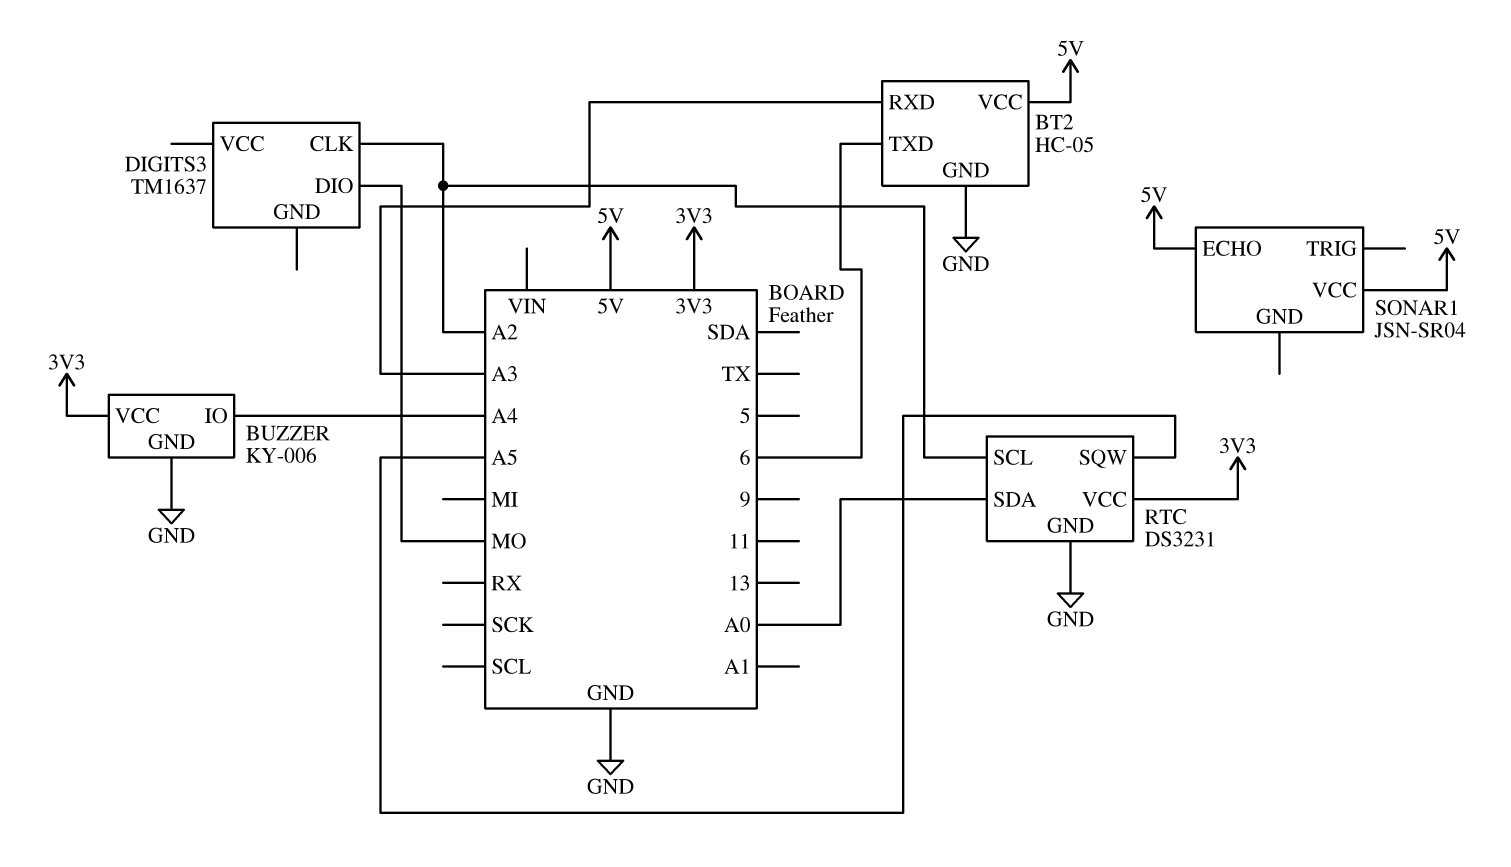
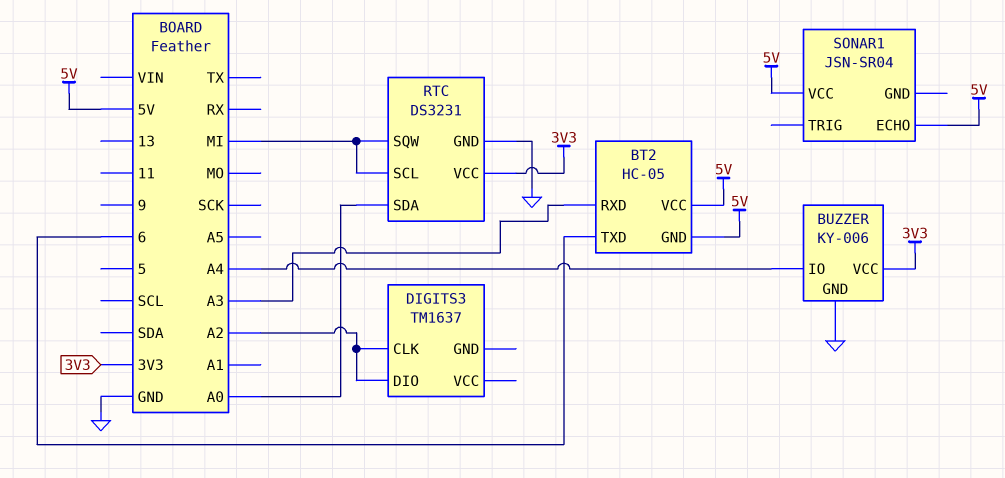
BT2 pin GND: GND -> 5V
DIGITS3 pin DIO: MO -> A2
RTC pin SCL: A2 -> MI
RTC pin SQW: A5 -> MI

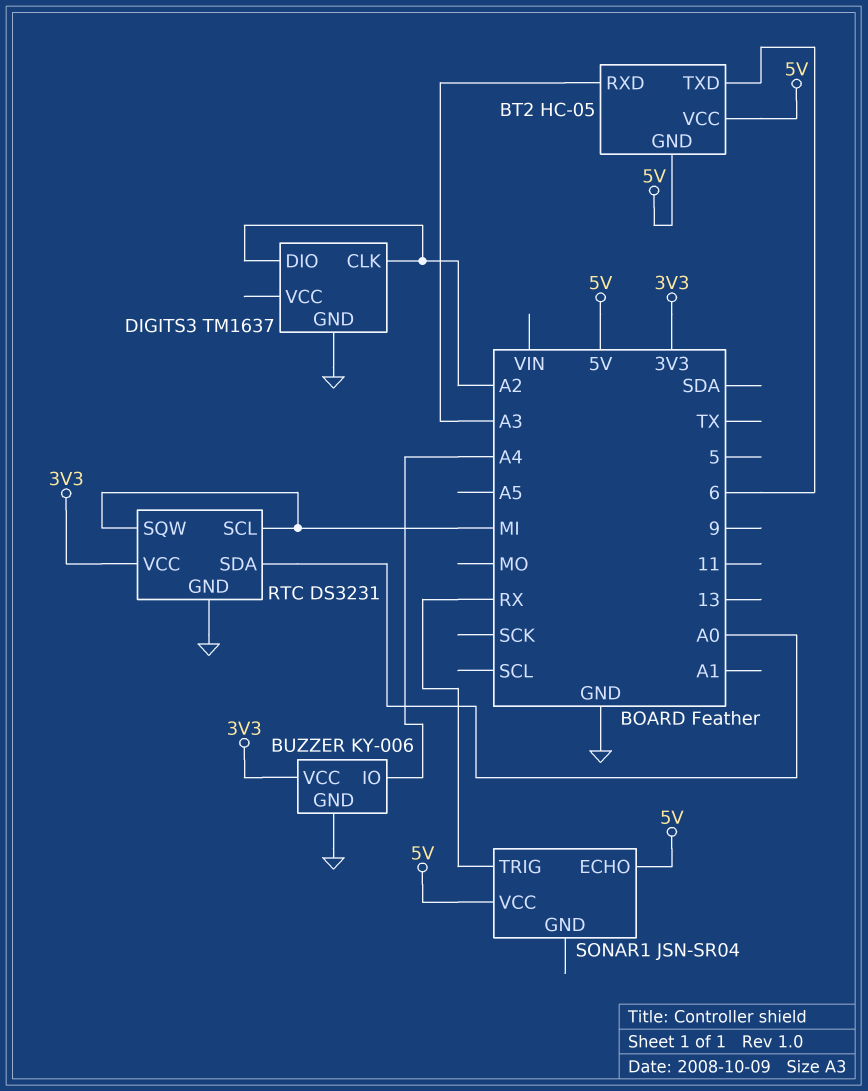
DIGITS3 pin GND: none -> GND
SONAR1 pin TRIG: none -> RX

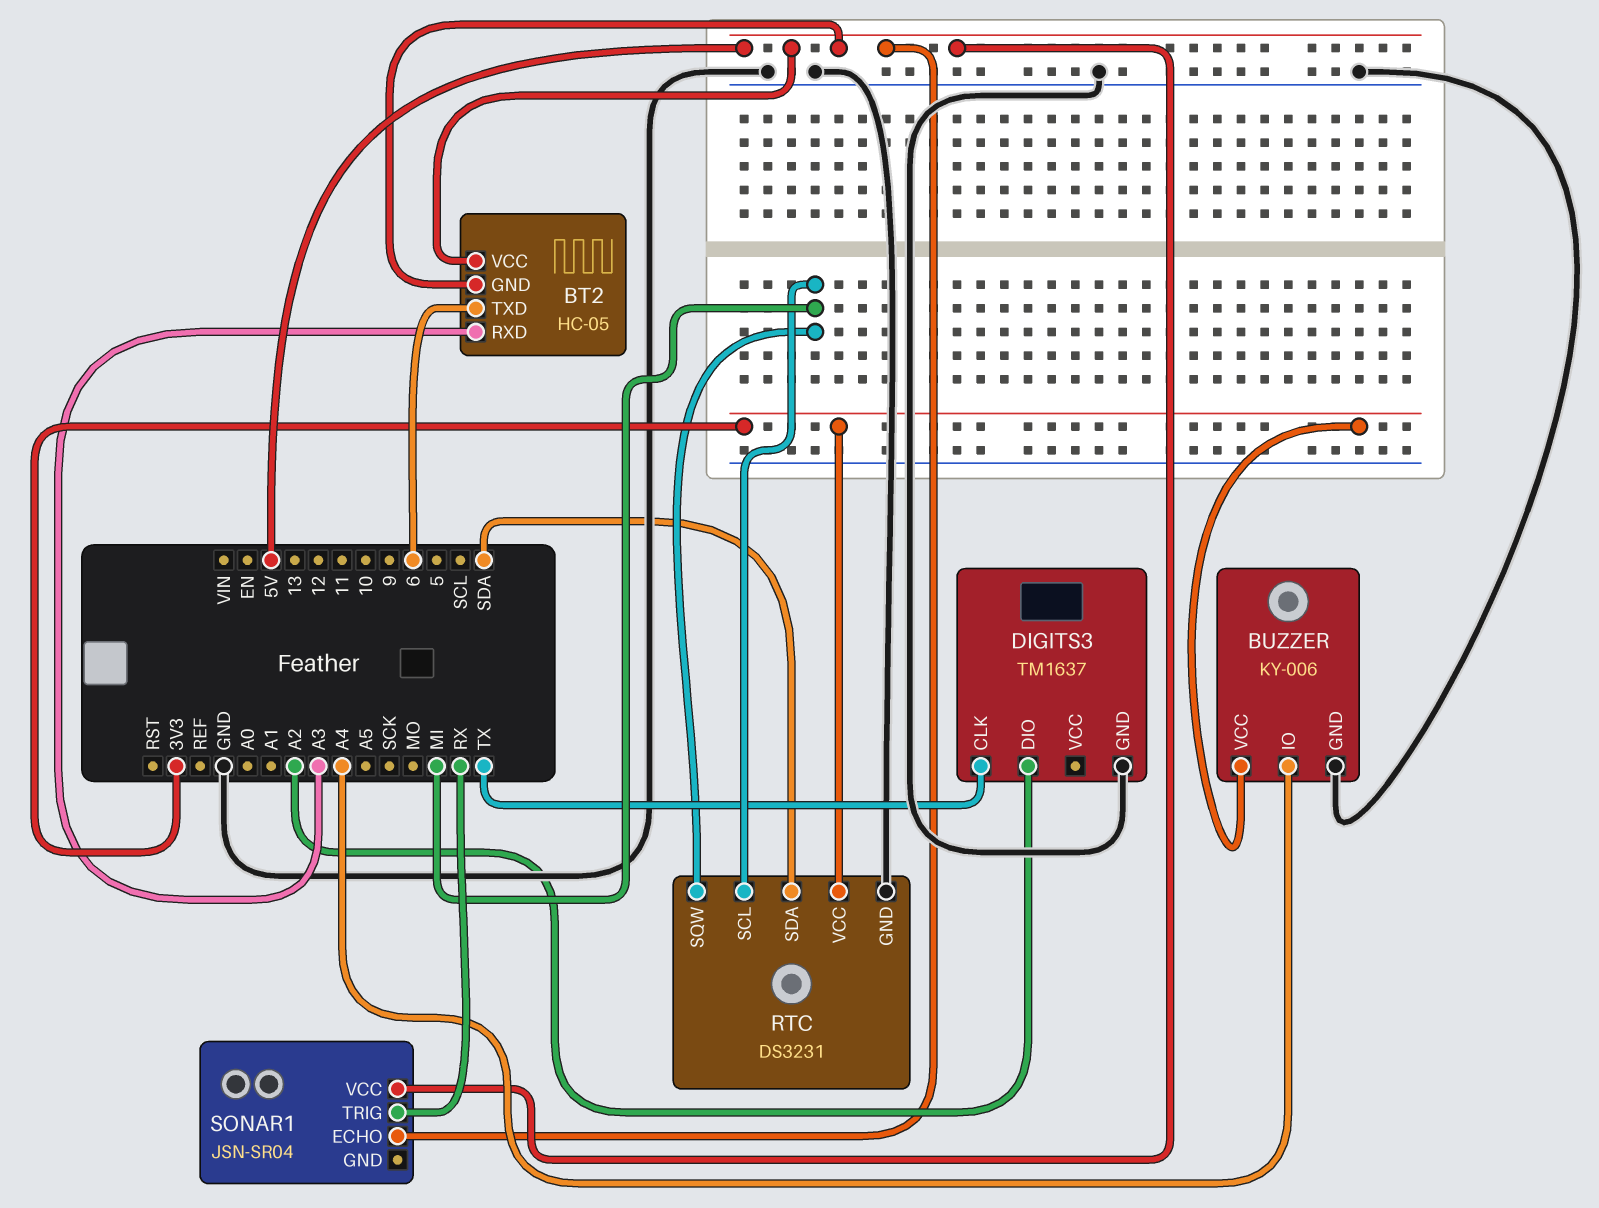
DIGITS3 pin CLK: A2 -> TX
RTC pin SDA: A0 -> SDA

